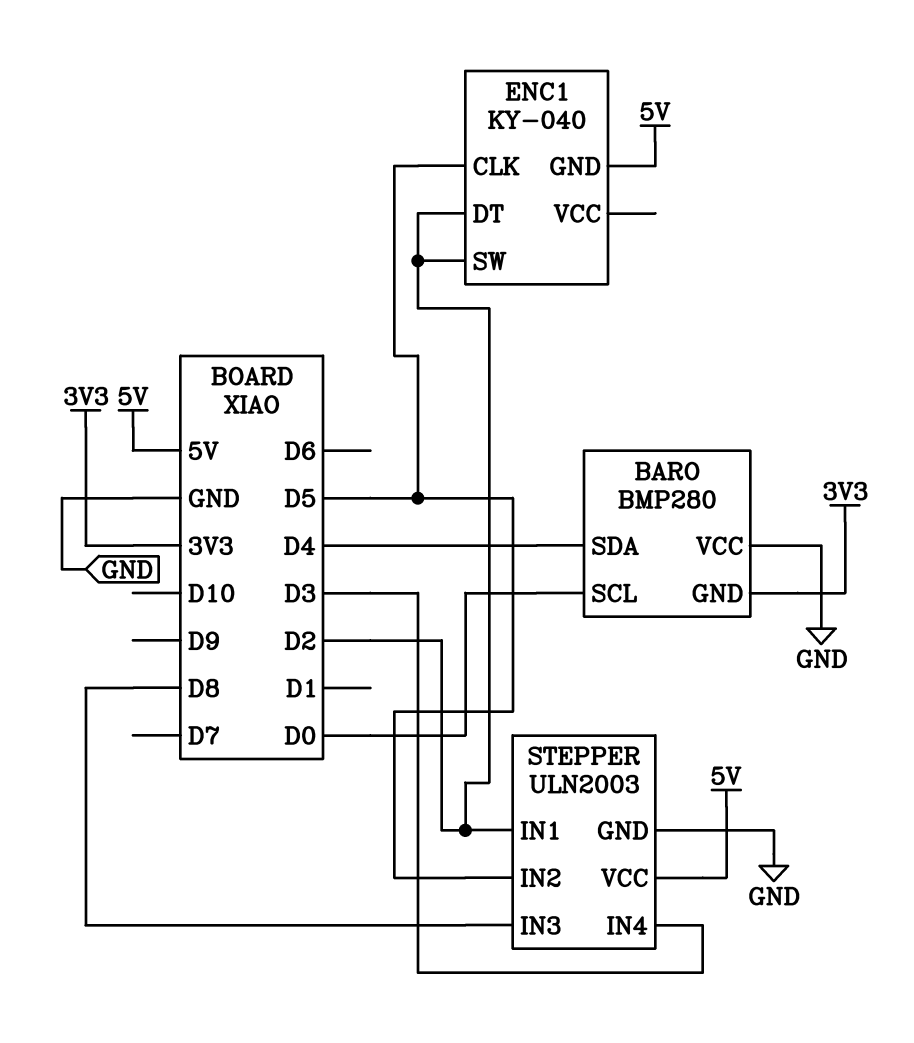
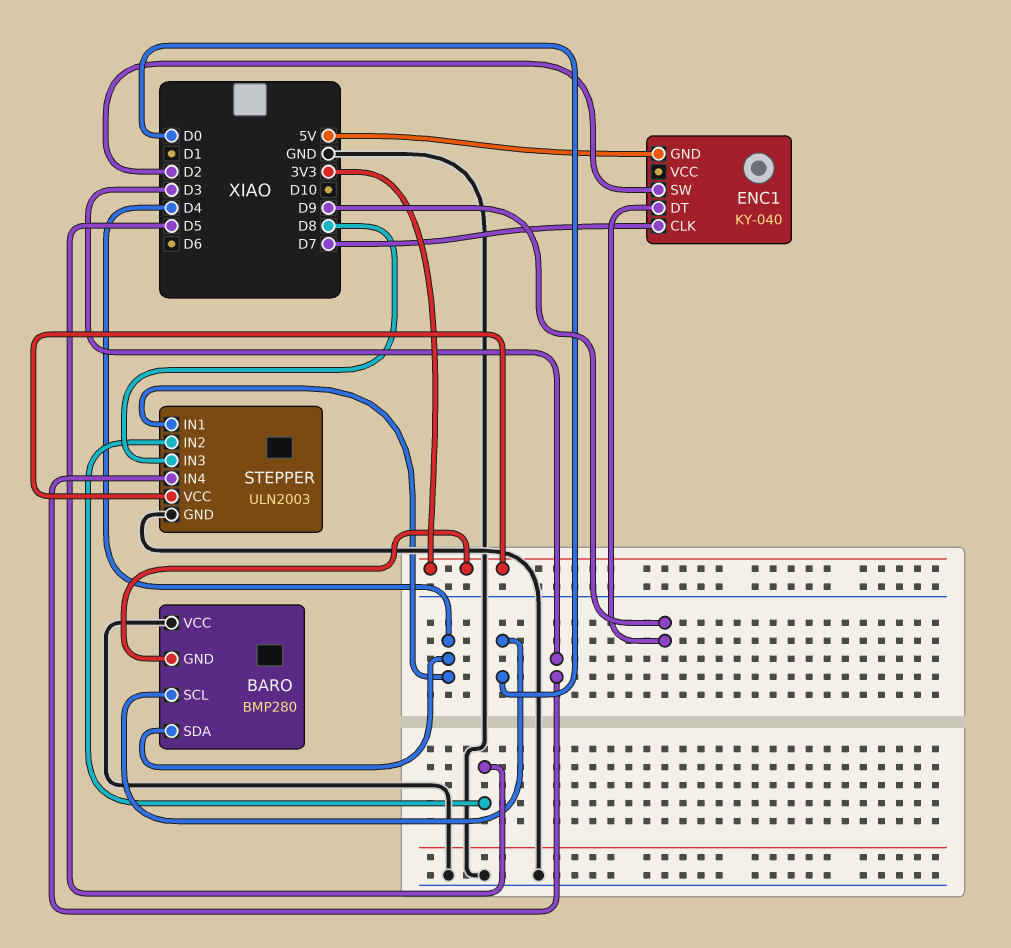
ENC1 pin CLK: D5 -> D7
ENC1 pin DT: D2 -> D9
STEPPER pin IN1: D2 -> D4
STEPPER pin VCC: 5V -> 3V3

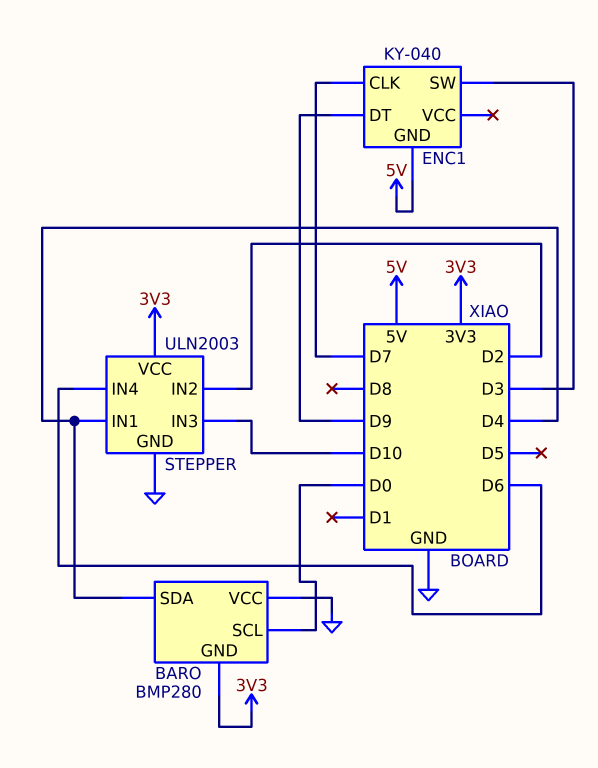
ENC1 pin SW: D2 -> D3
STEPPER pin IN2: D5 -> D2
STEPPER pin IN3: D8 -> D10
STEPPER pin IN4: D3 -> D6

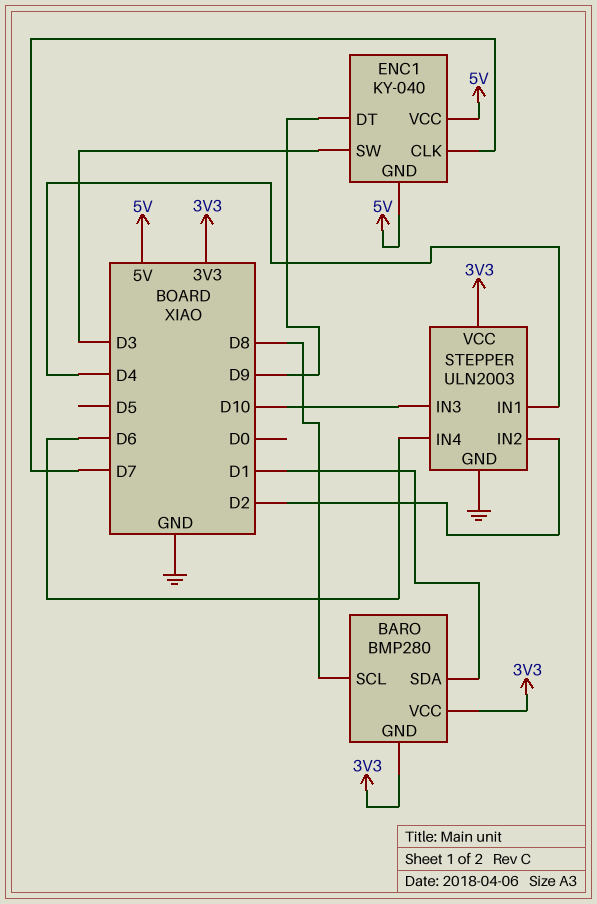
BARO pin SCL: D0 -> D8
BARO pin SDA: D4 -> D1
BARO pin VCC: GND -> 3V3
ENC1 pin VCC: none -> 5V

